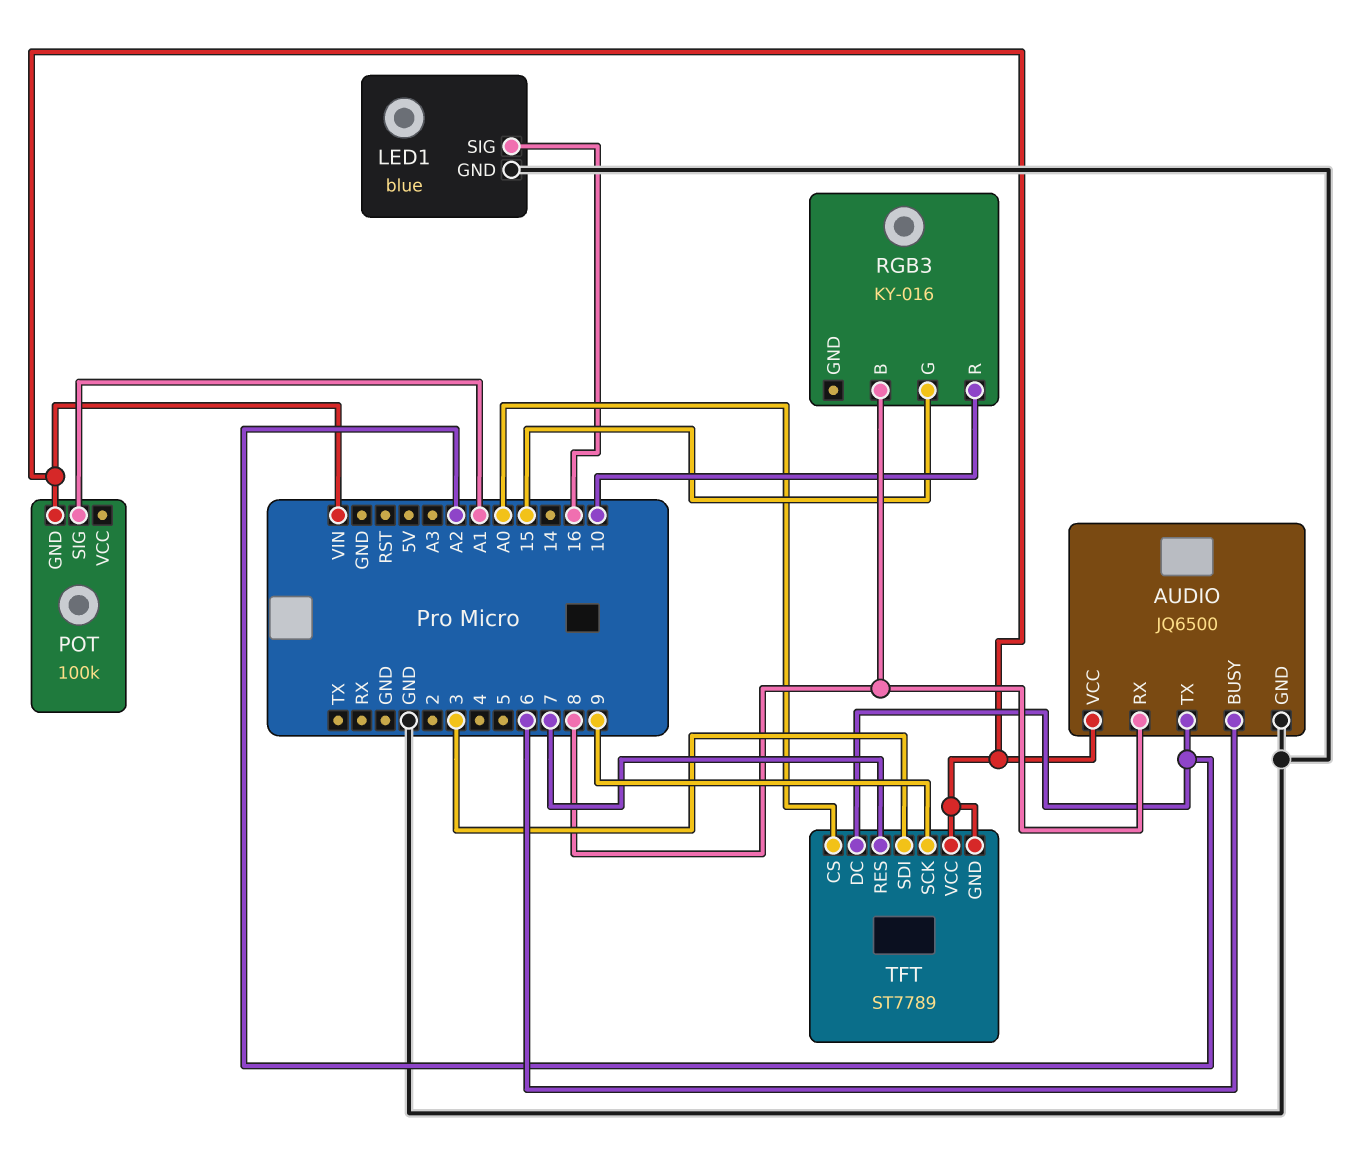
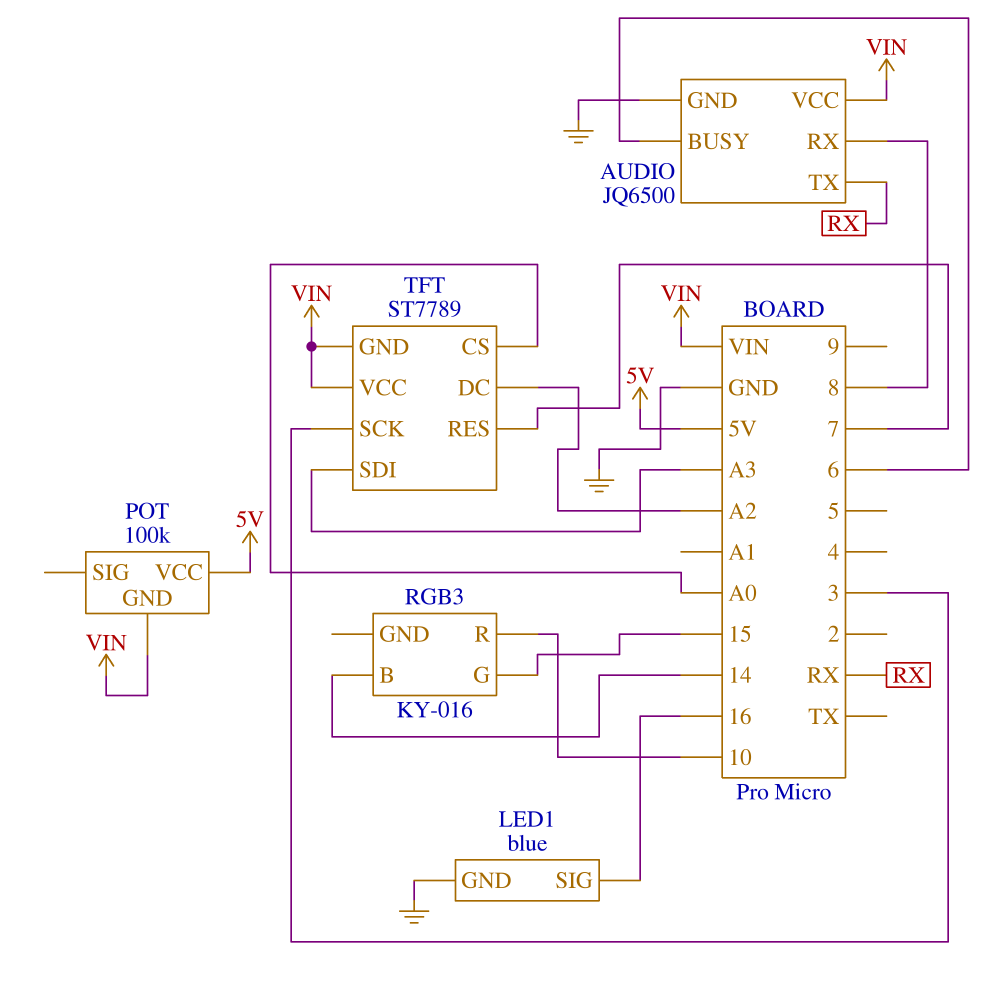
AUDIO pin TX: A2 -> RX
POT pin SIG: A1 -> none
POT pin VCC: none -> 5V
RGB3 pin B: 8 -> 14
TFT pin SCK: 9 -> 3
TFT pin SDI: 3 -> A3

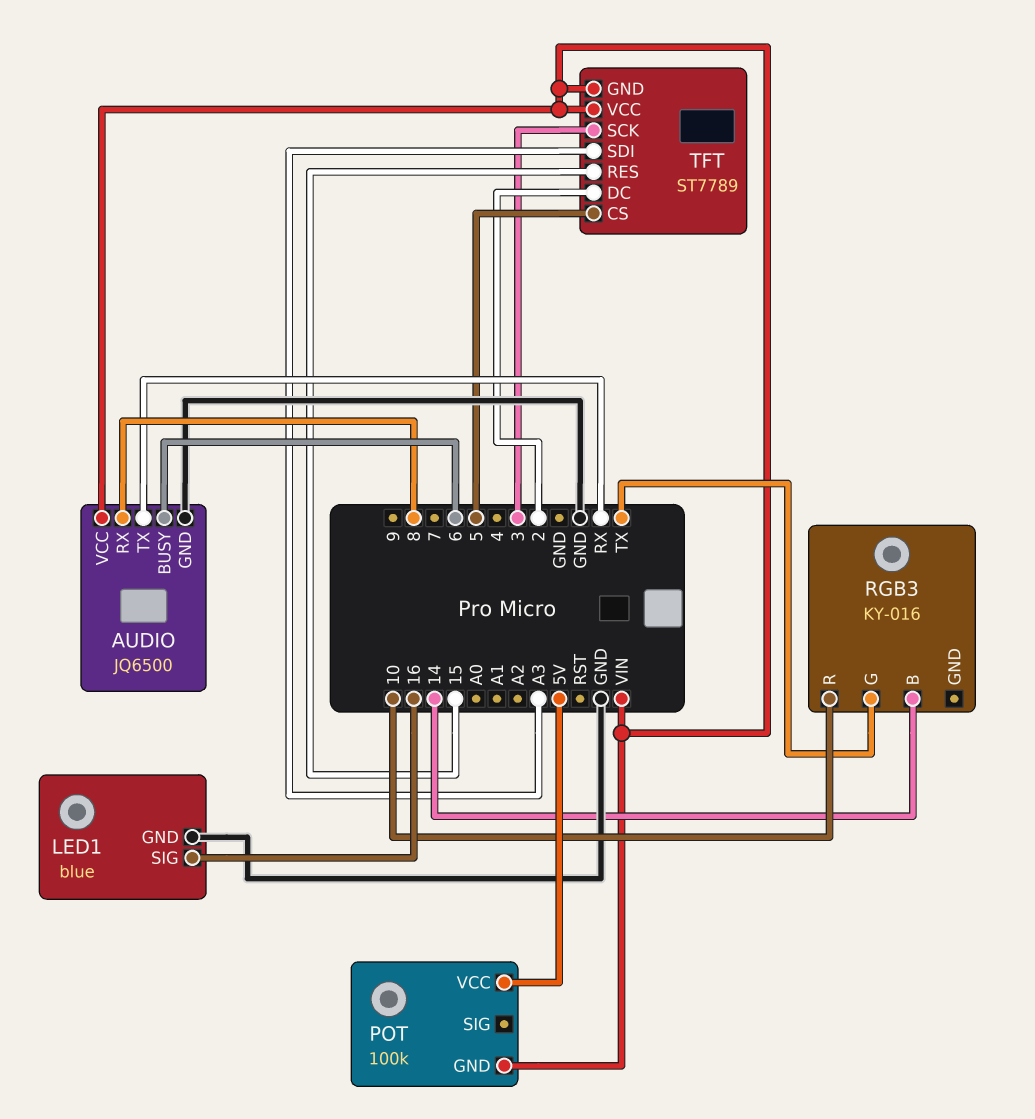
RGB3 pin G: 15 -> TX
TFT pin CS: A0 -> 5
TFT pin DC: A2 -> 2
TFT pin RES: 7 -> 15

